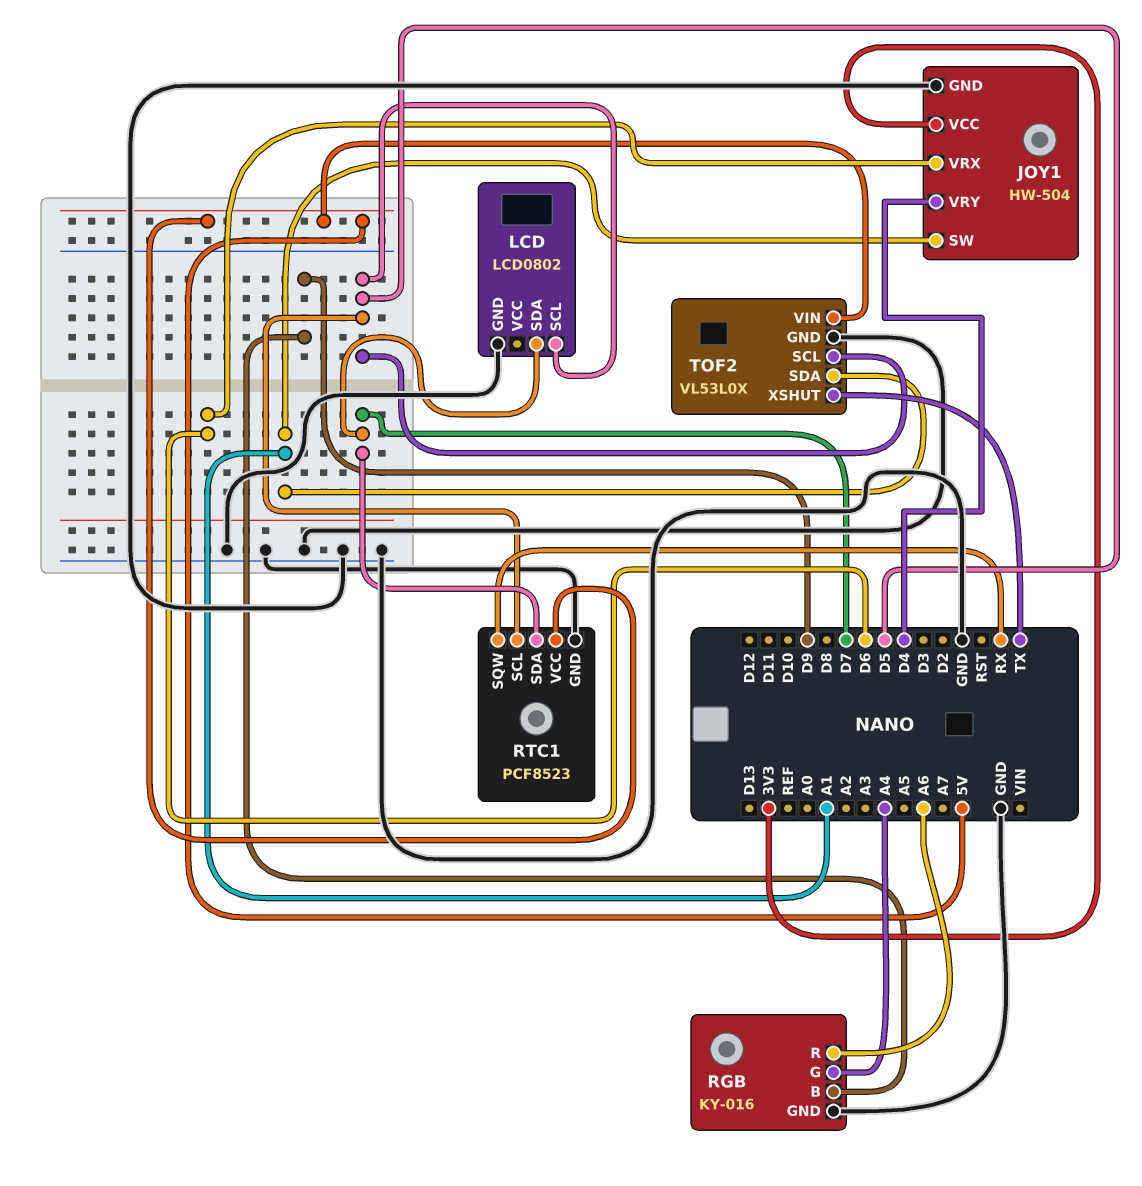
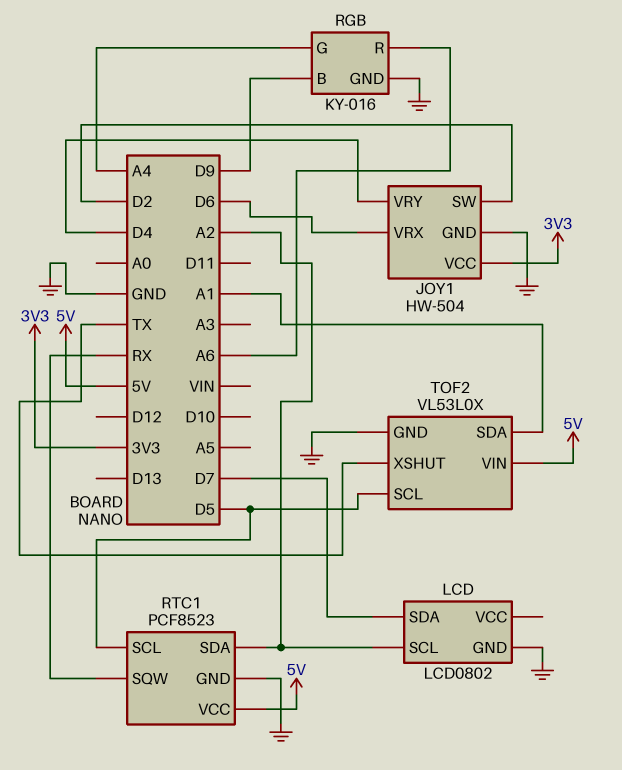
JOY1 pin SW: A1 -> D2
LCD pin SCL: D5 -> A2
RTC1 pin SDA: D7 -> A2

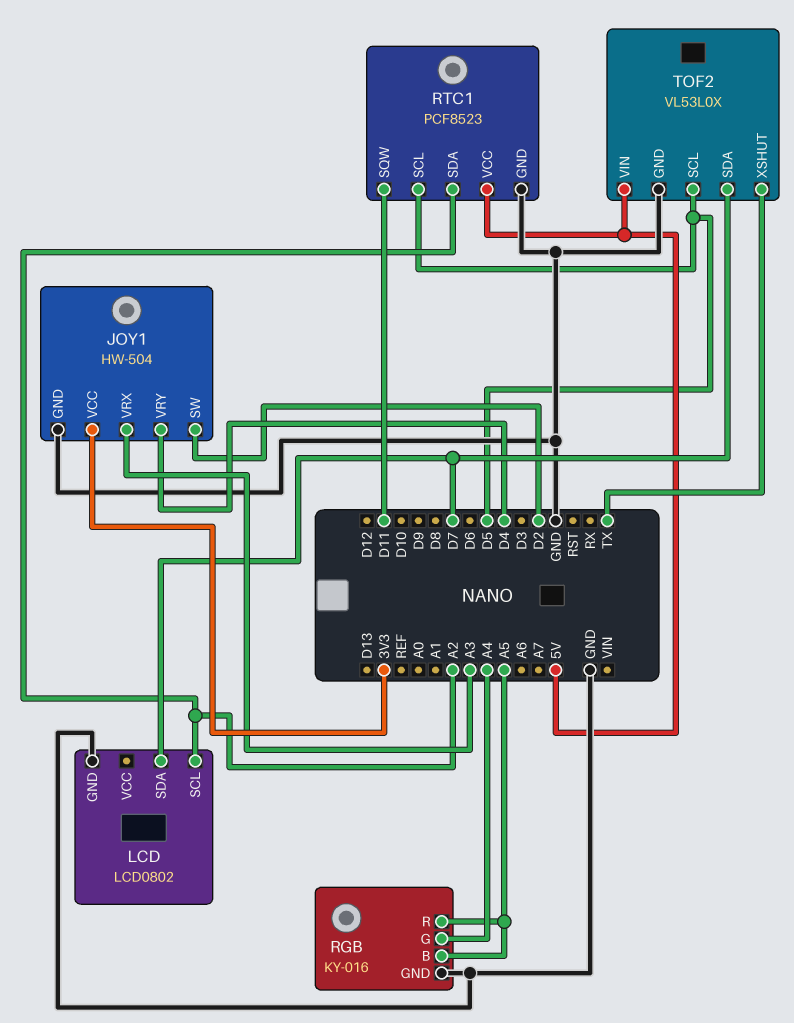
JOY1 pin VRX: D6 -> A3
RGB pin B: D9 -> A5
RGB pin R: A6 -> A5
RTC1 pin SQW: RX -> D11
TOF2 pin SDA: A1 -> D7

